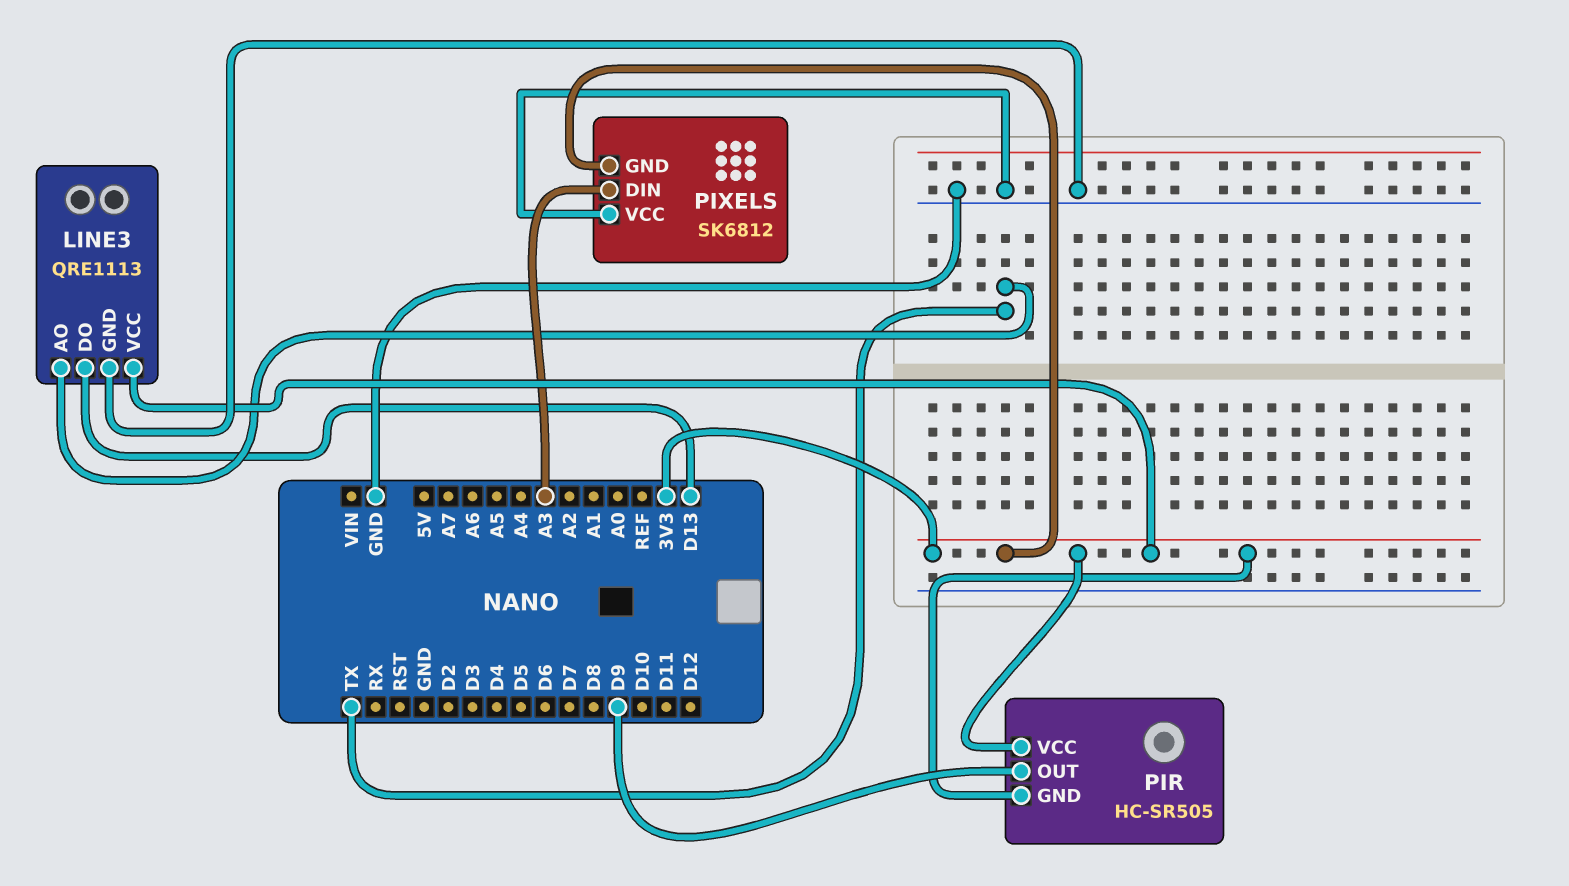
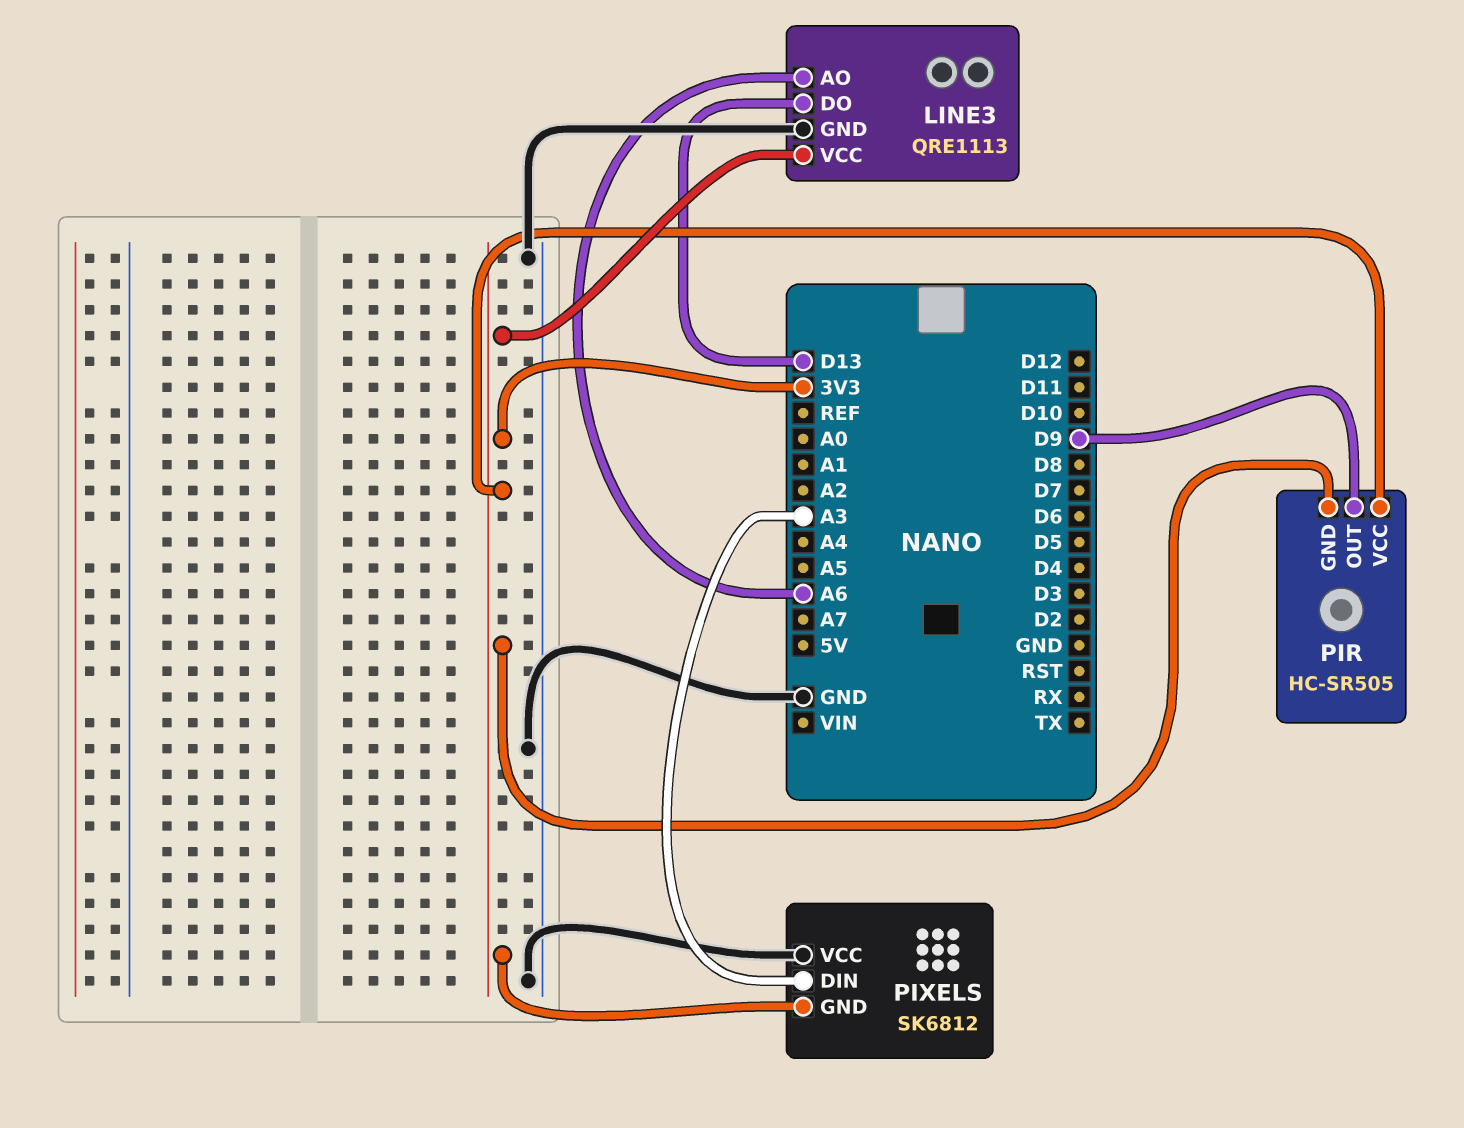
LINE3 pin AO: TX -> A6

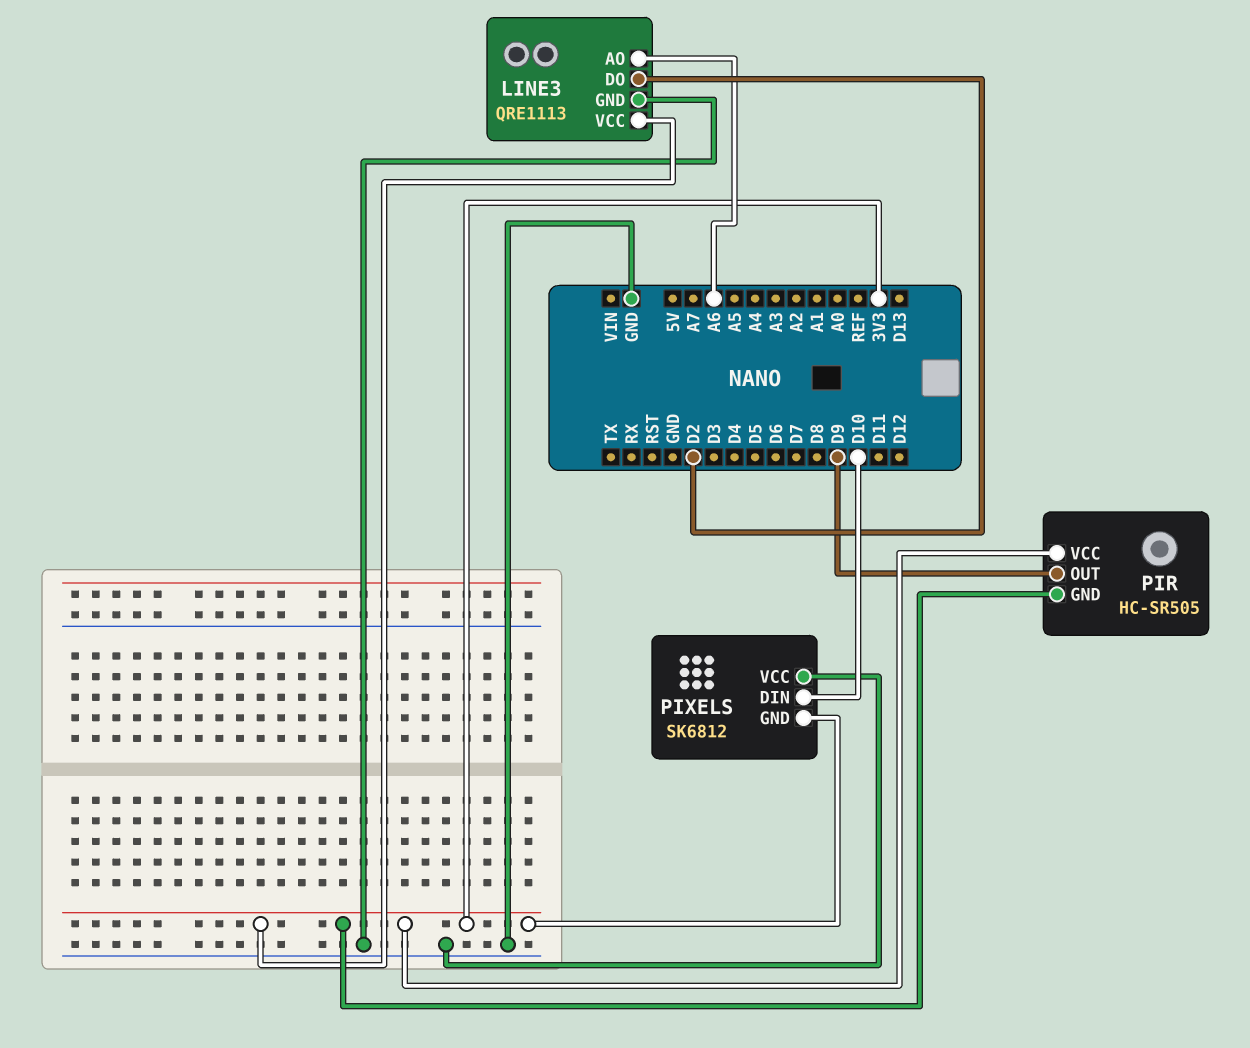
LINE3 pin DO: D13 -> D2
PIXELS pin DIN: A3 -> D10

